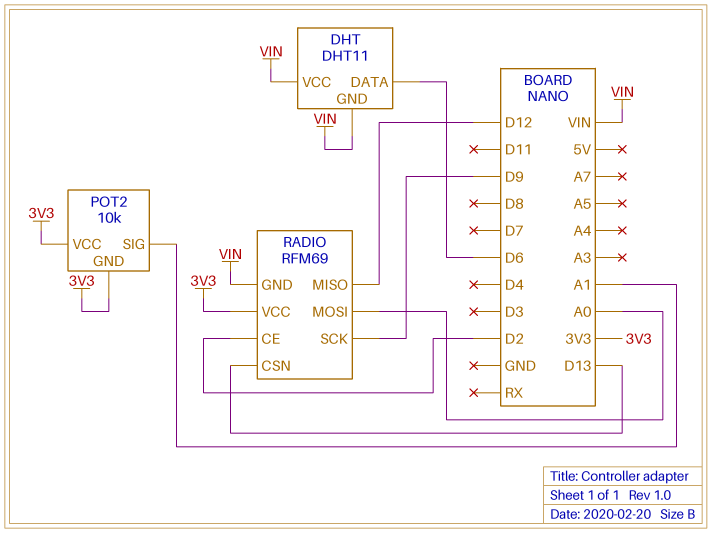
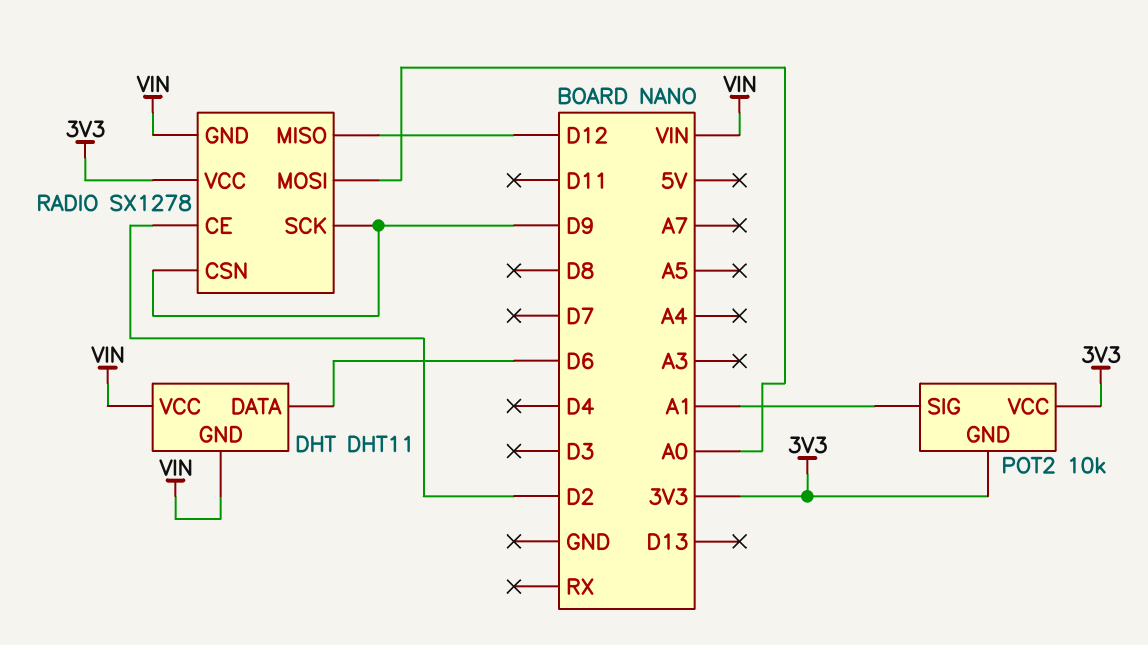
RADIO: RFM69 -> SX1278
RADIO pin CSN: D13 -> D9

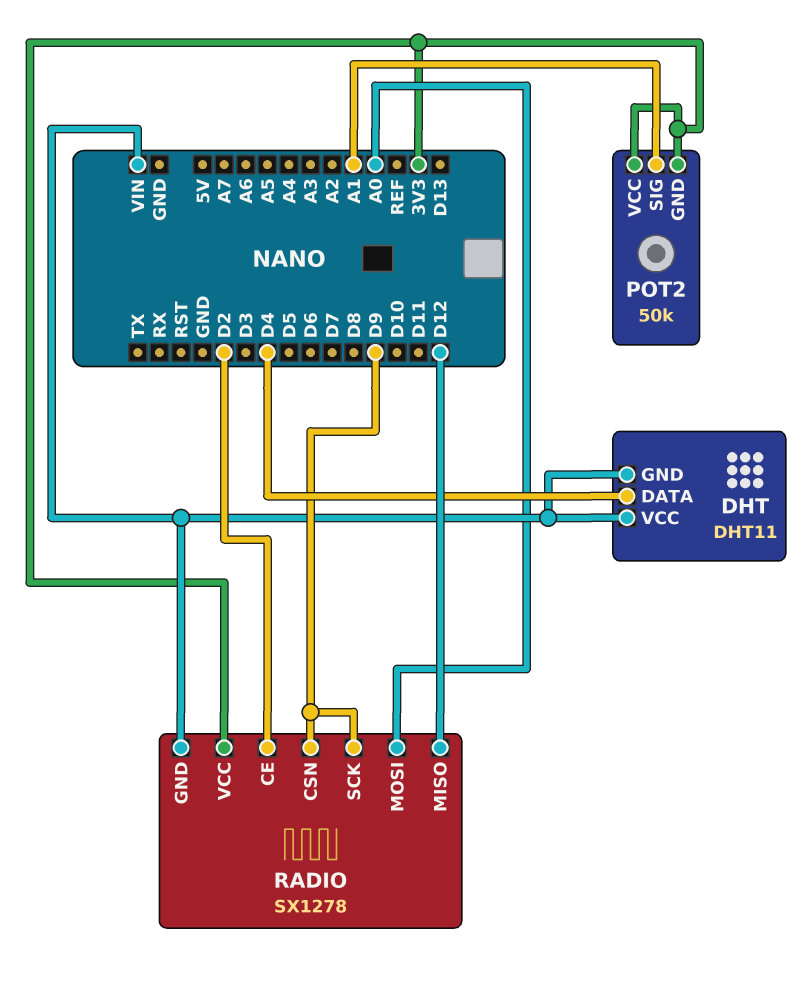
DHT pin DATA: D6 -> D4
POT2: 10k -> 50k

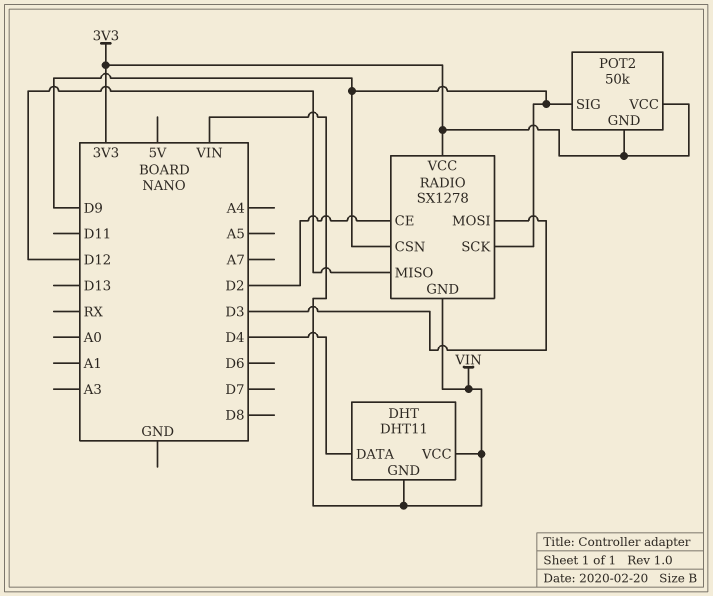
POT2 pin SIG: A1 -> D9
RADIO pin MOSI: A0 -> D3

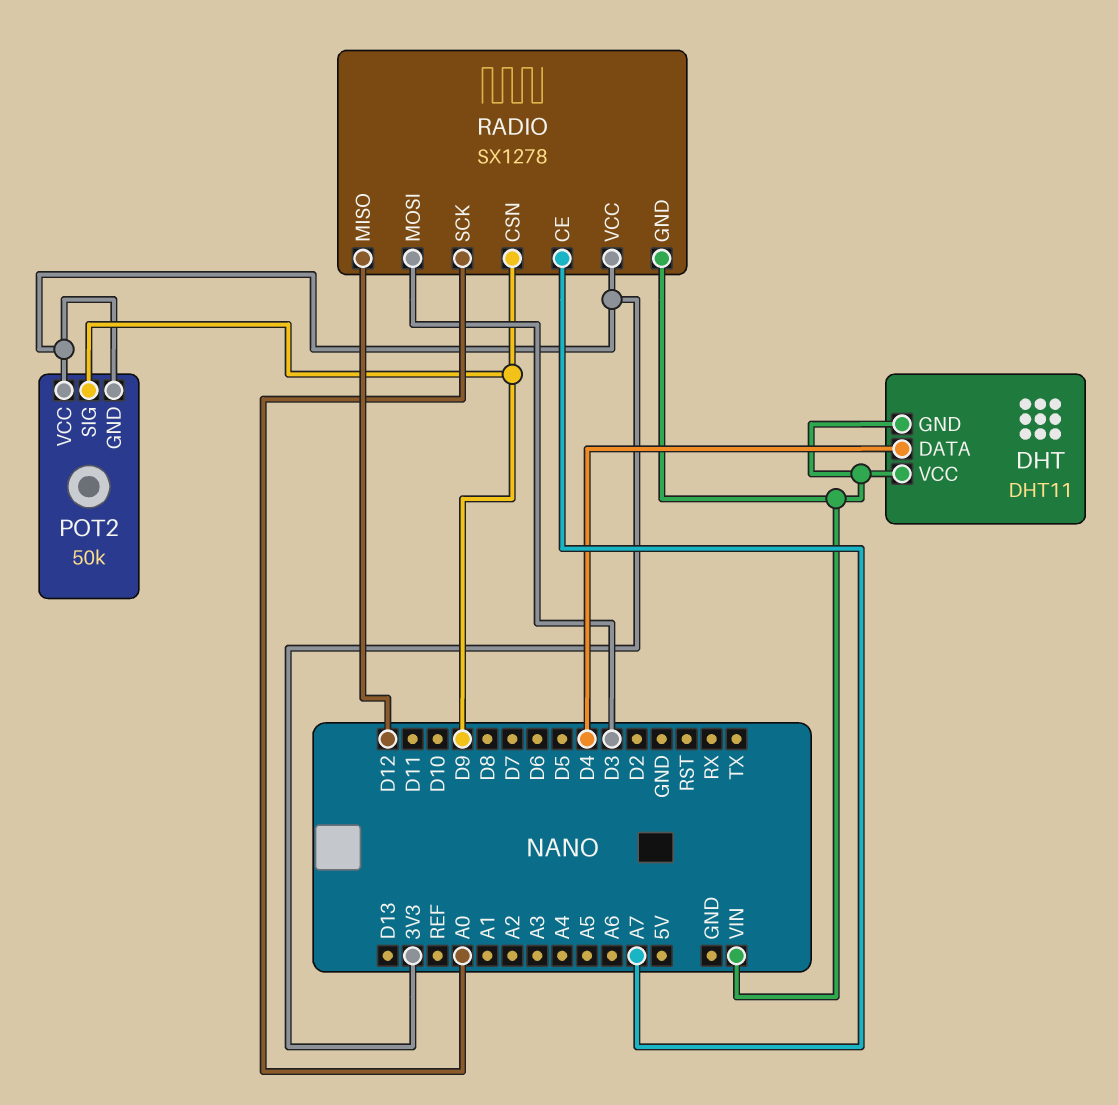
RADIO pin CE: D2 -> A7
RADIO pin SCK: D9 -> A0

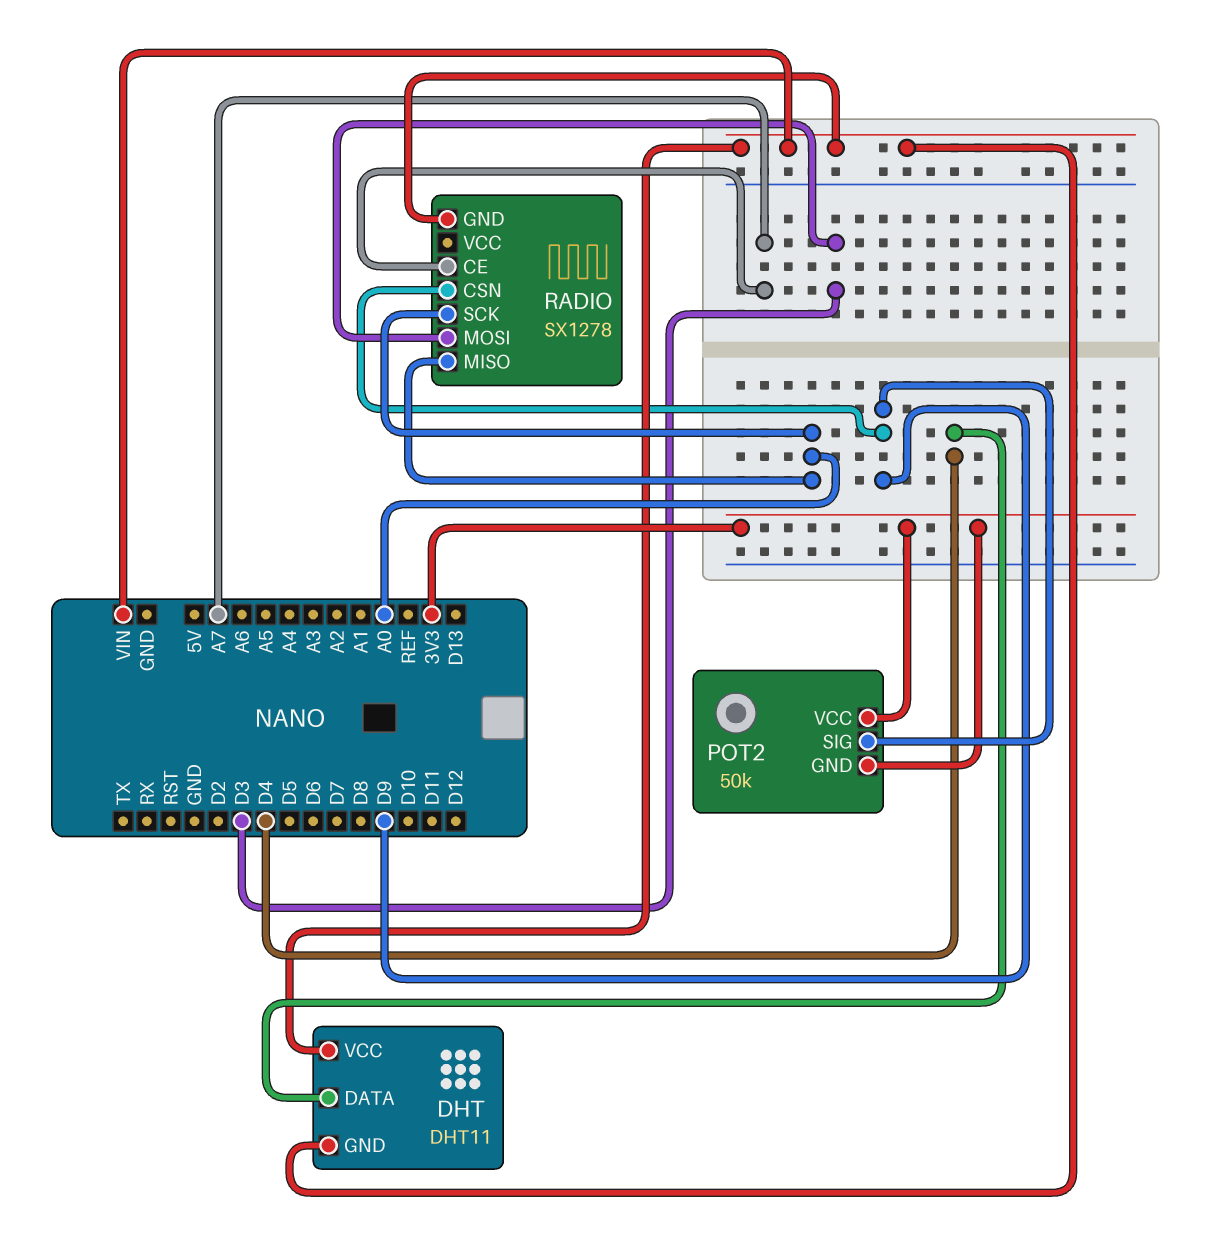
RADIO pin MISO: D12 -> A0
RADIO pin VCC: 3V3 -> none

